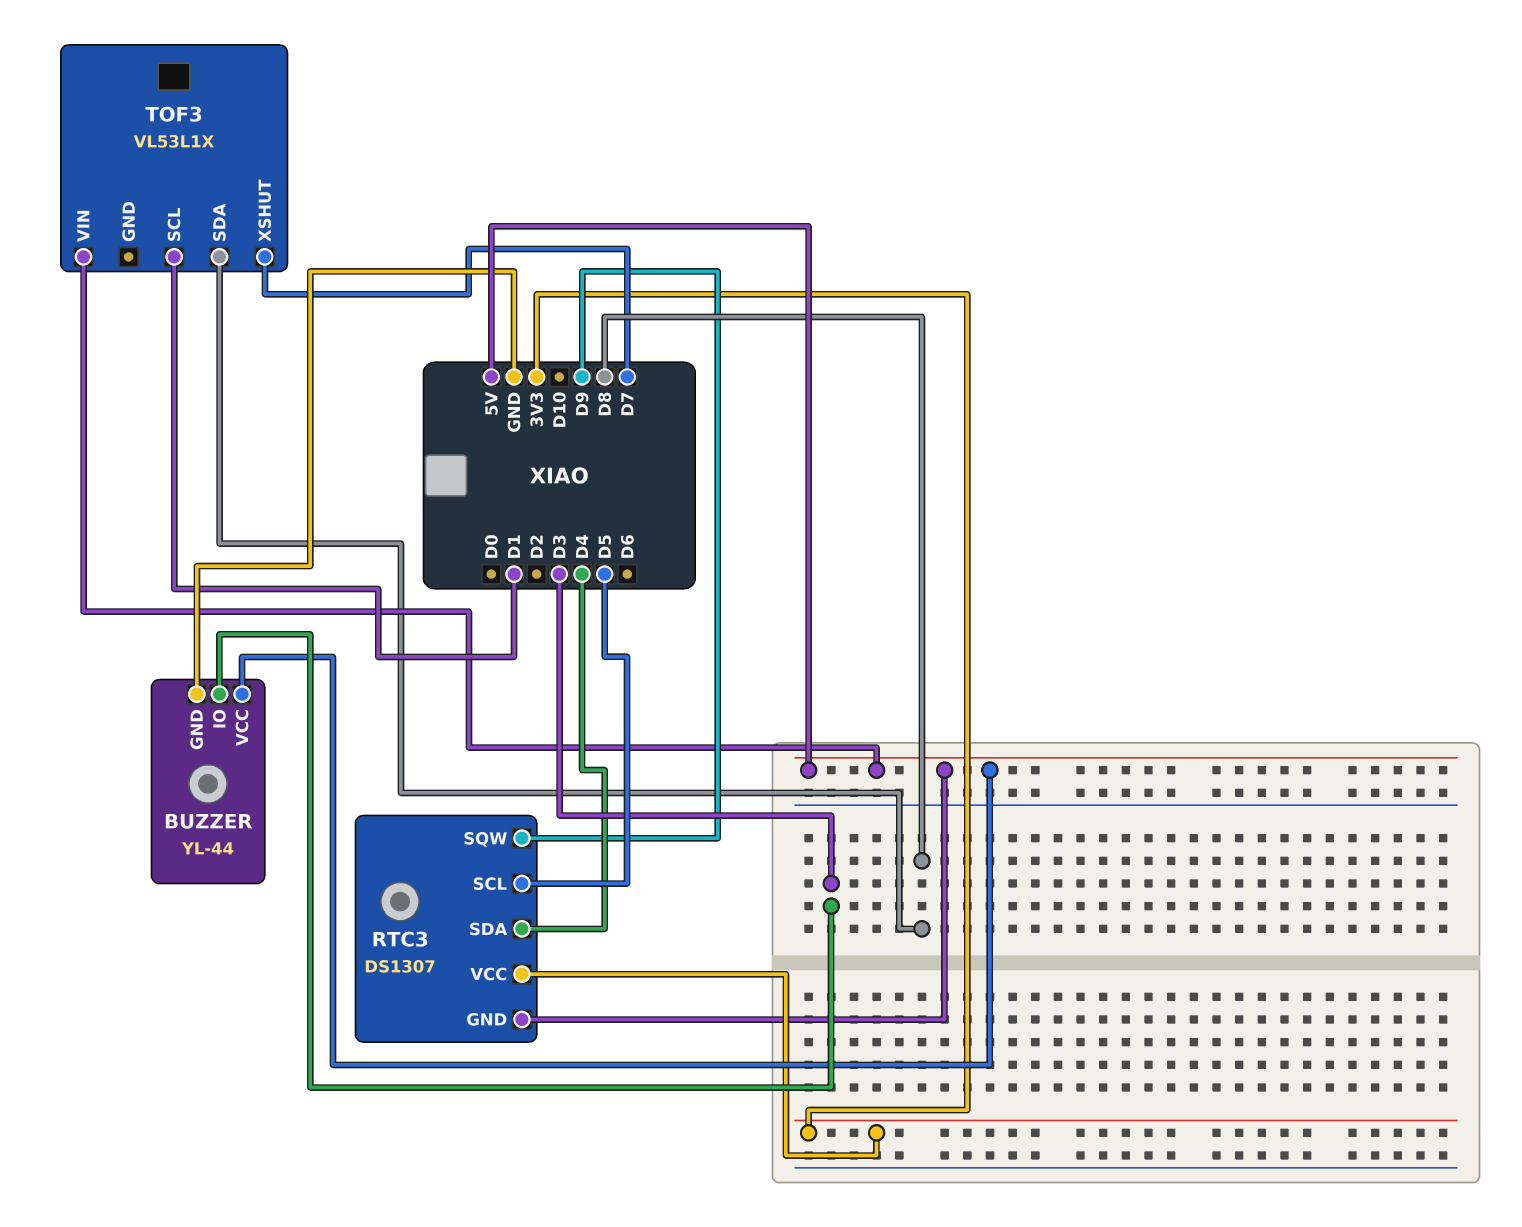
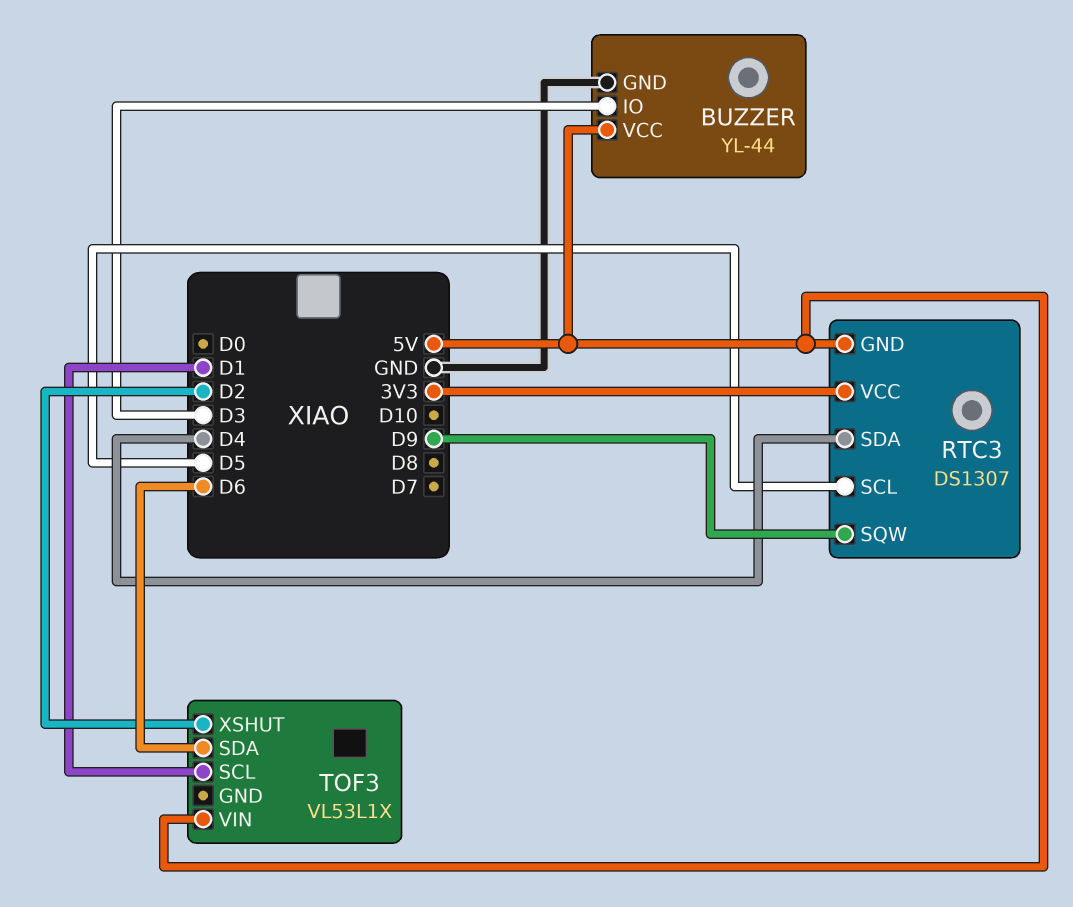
TOF3 pin SDA: D8 -> D6
TOF3 pin XSHUT: D7 -> D2

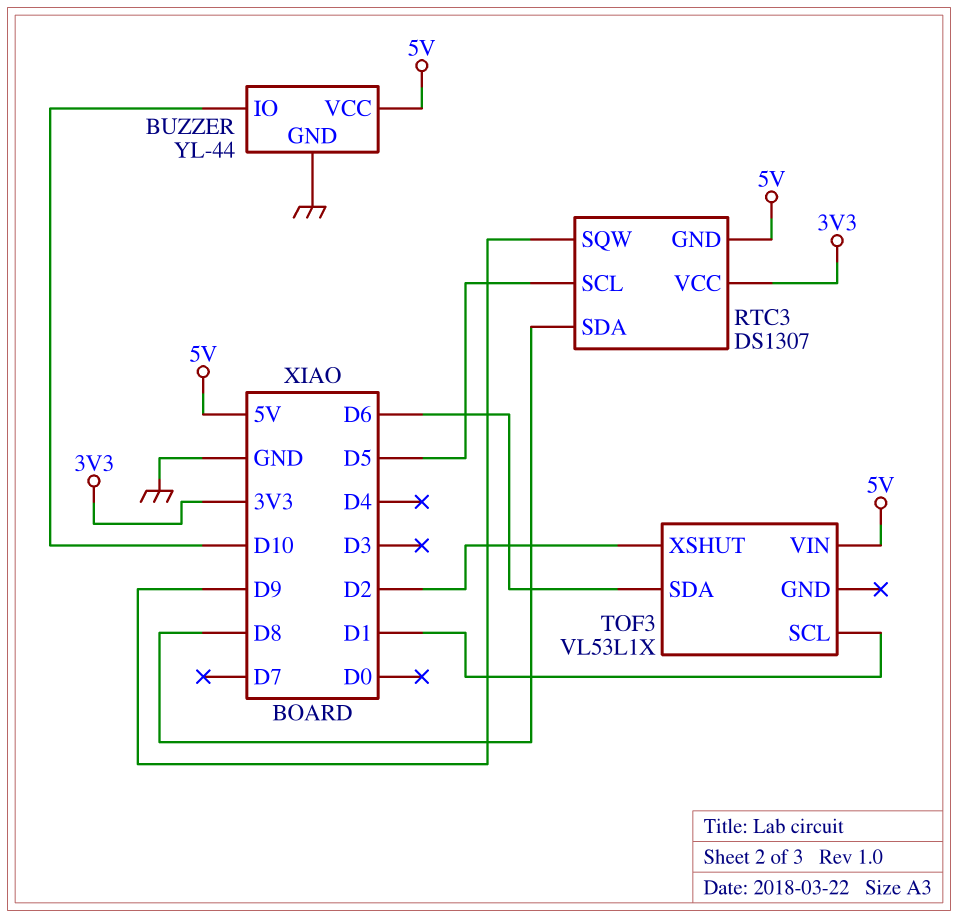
BUZZER pin IO: D3 -> D10
RTC3 pin SDA: D4 -> D8

